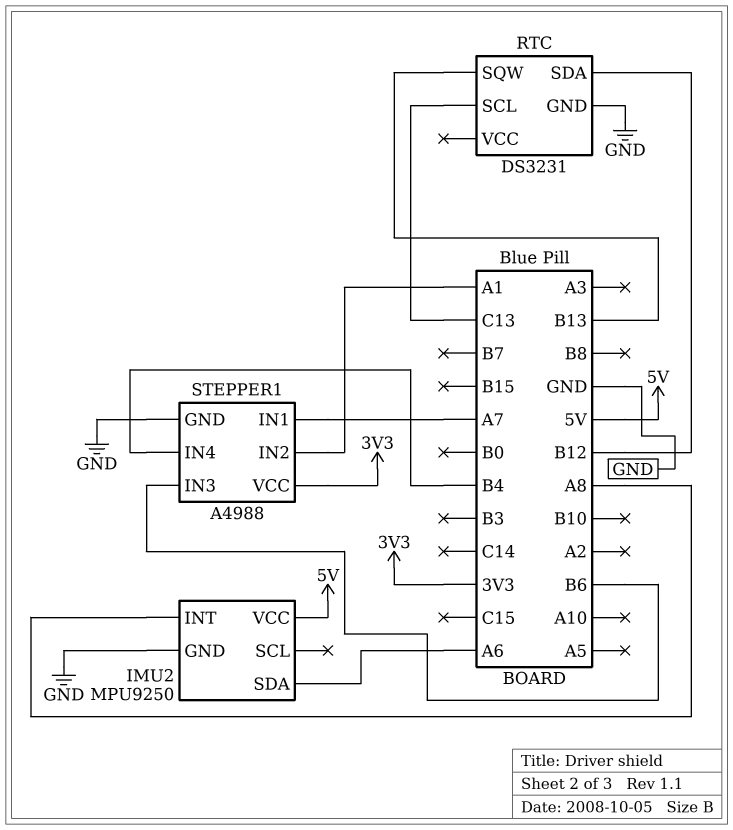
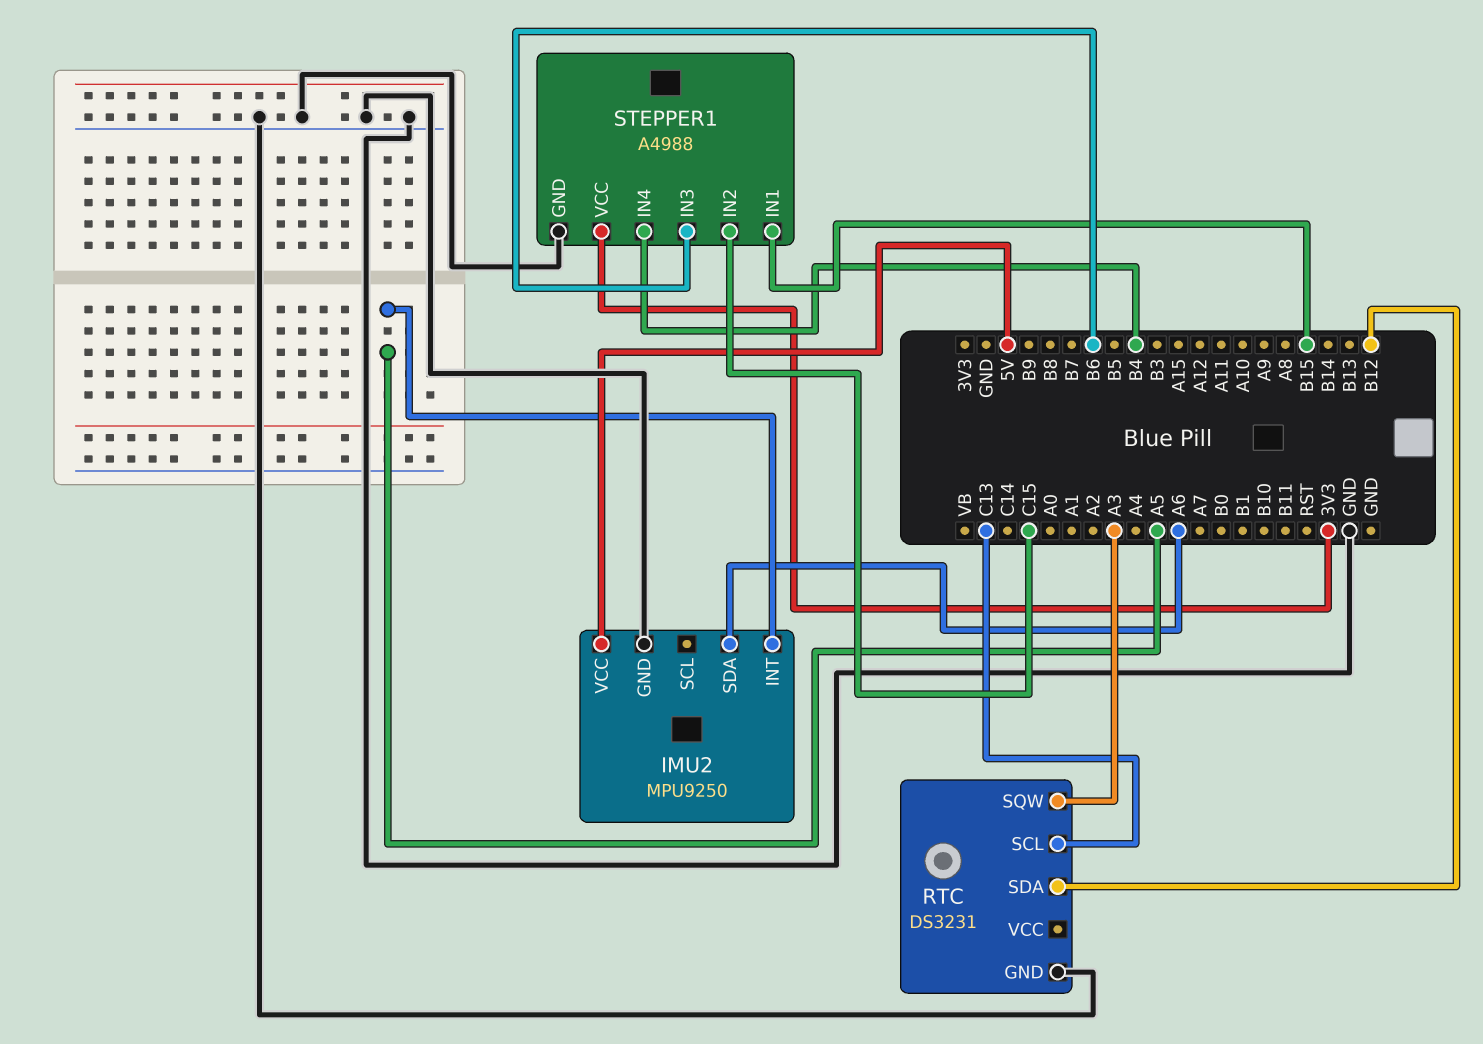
IMU2 pin INT: A8 -> A5
RTC pin SQW: B13 -> A3
STEPPER1 pin IN1: A7 -> B15
STEPPER1 pin IN2: A1 -> C15

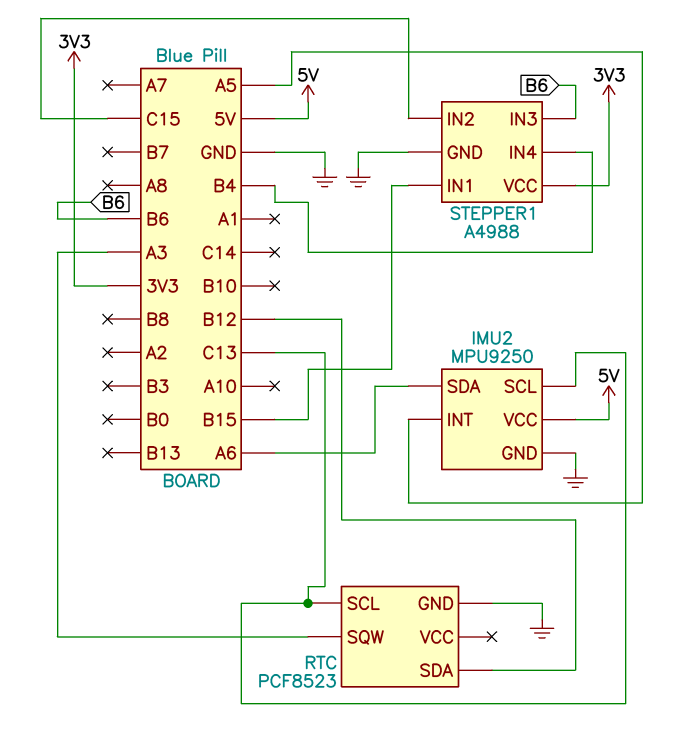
IMU2 pin SCL: none -> C13
RTC: DS3231 -> PCF8523

